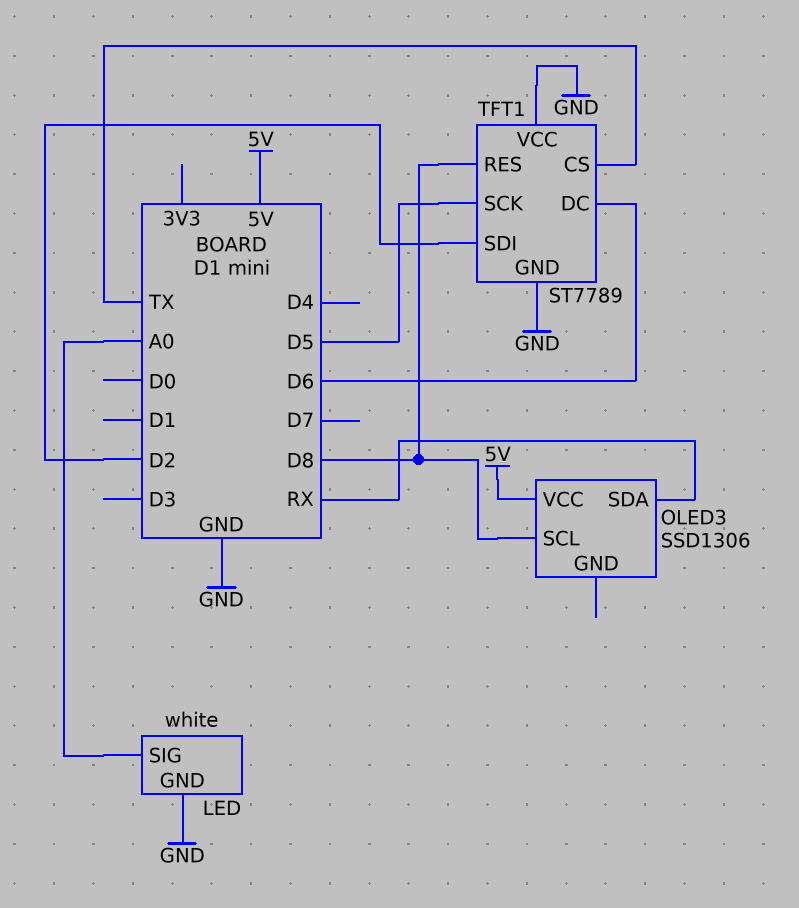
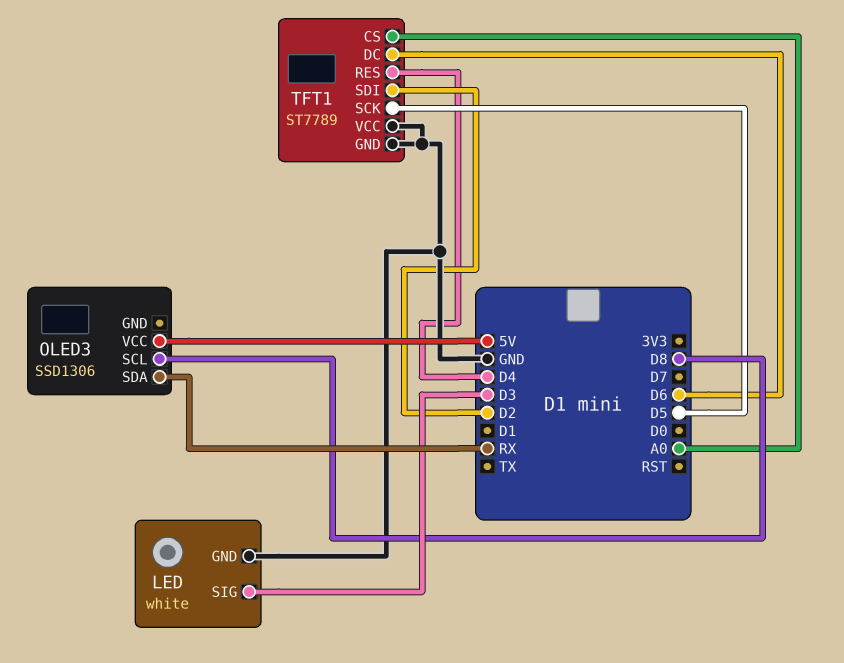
LED pin SIG: A0 -> D3
TFT1 pin CS: TX -> A0
TFT1 pin RES: D8 -> D4

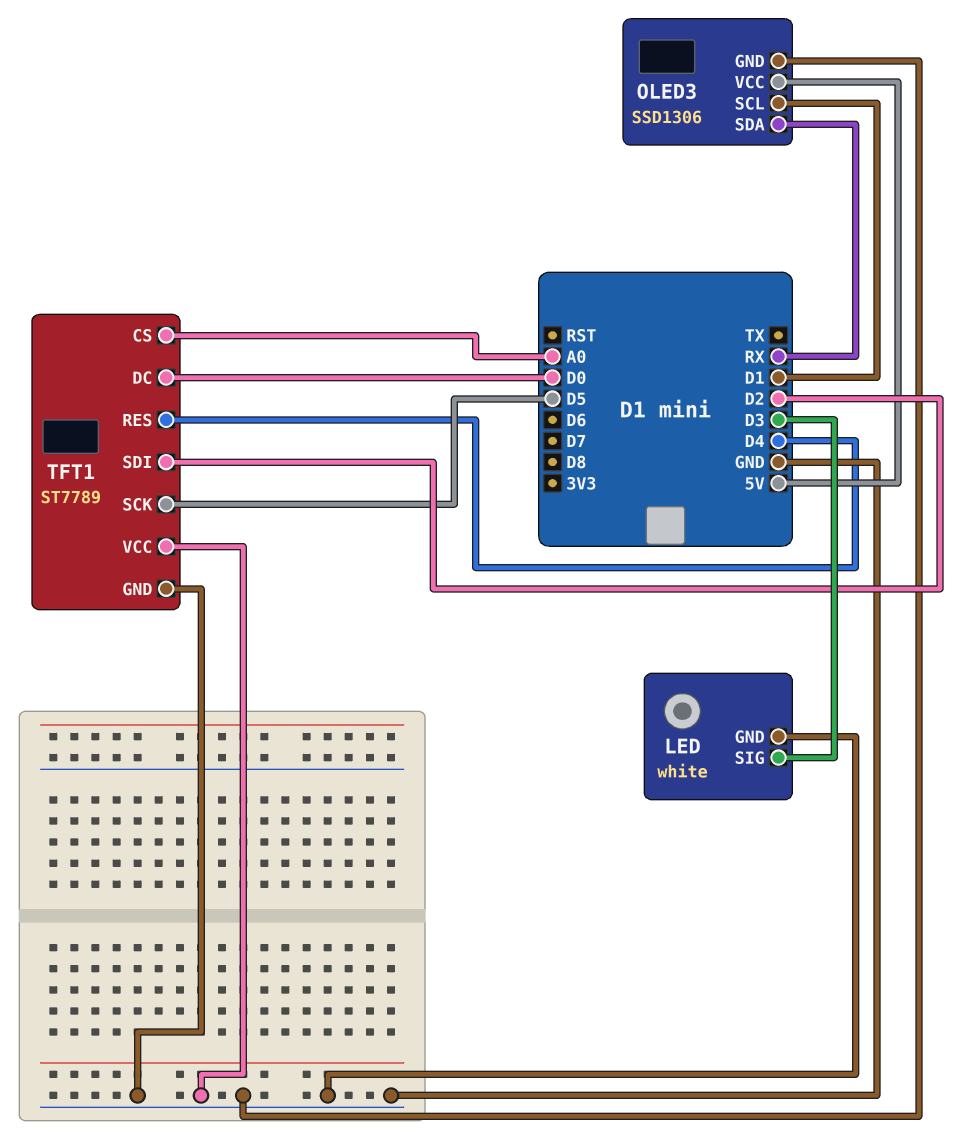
OLED3 pin GND: none -> GND
OLED3 pin SCL: D8 -> D1
TFT1 pin DC: D6 -> D0

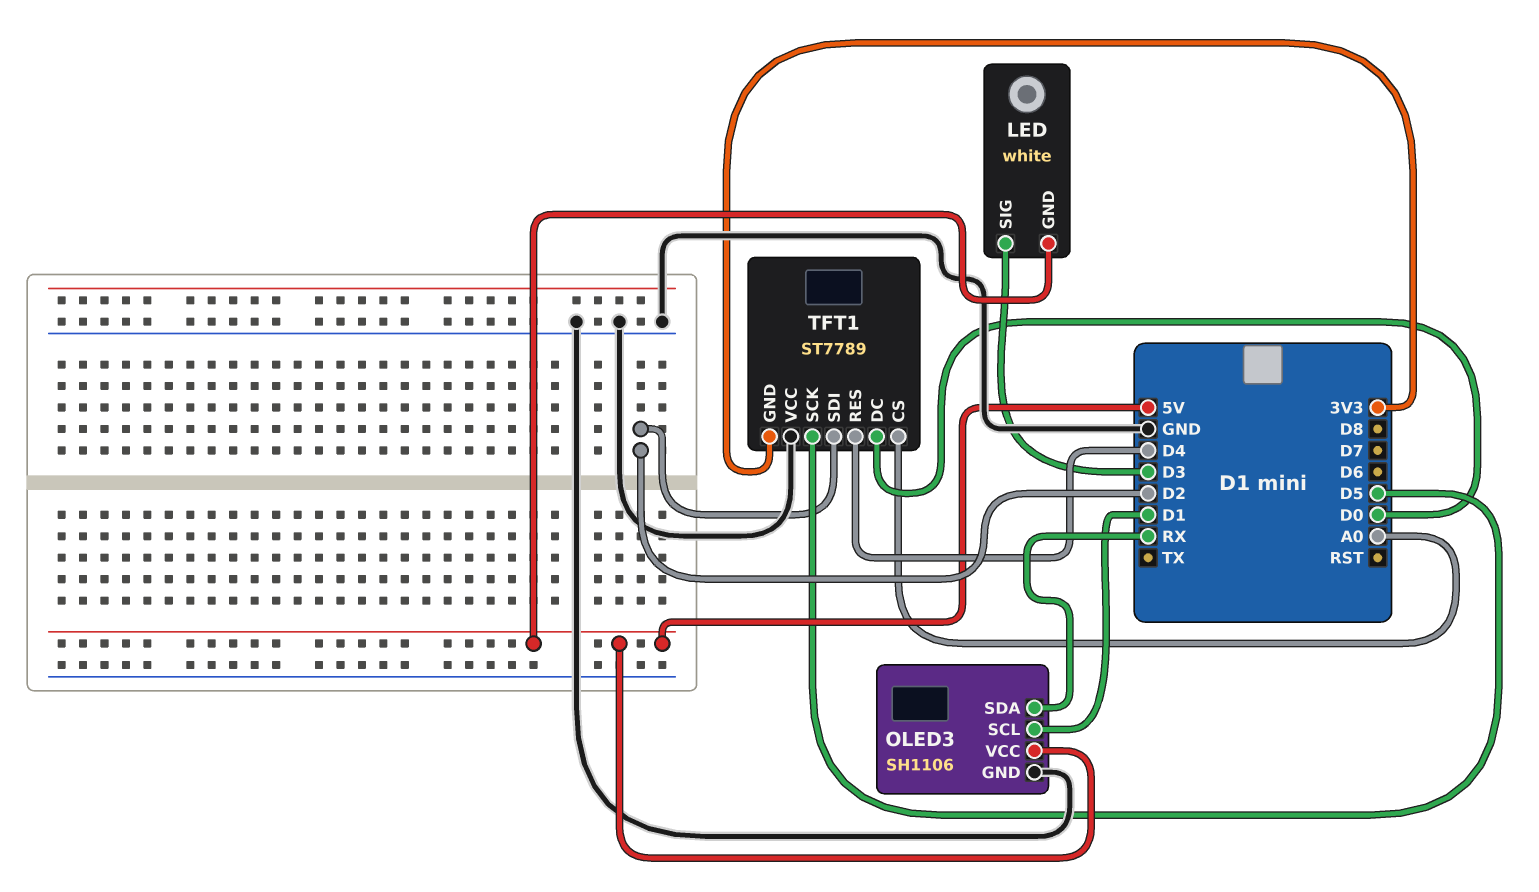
LED pin GND: GND -> 5V
OLED3: SSD1306 -> SH1106
TFT1 pin GND: GND -> 3V3

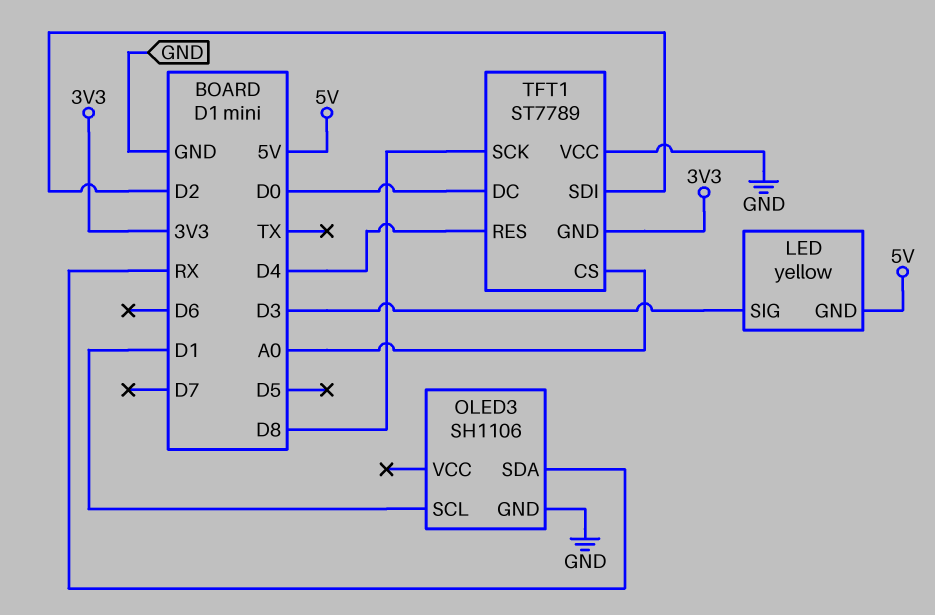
LED: white -> yellow
OLED3 pin VCC: 5V -> none
TFT1 pin SCK: D5 -> D8

